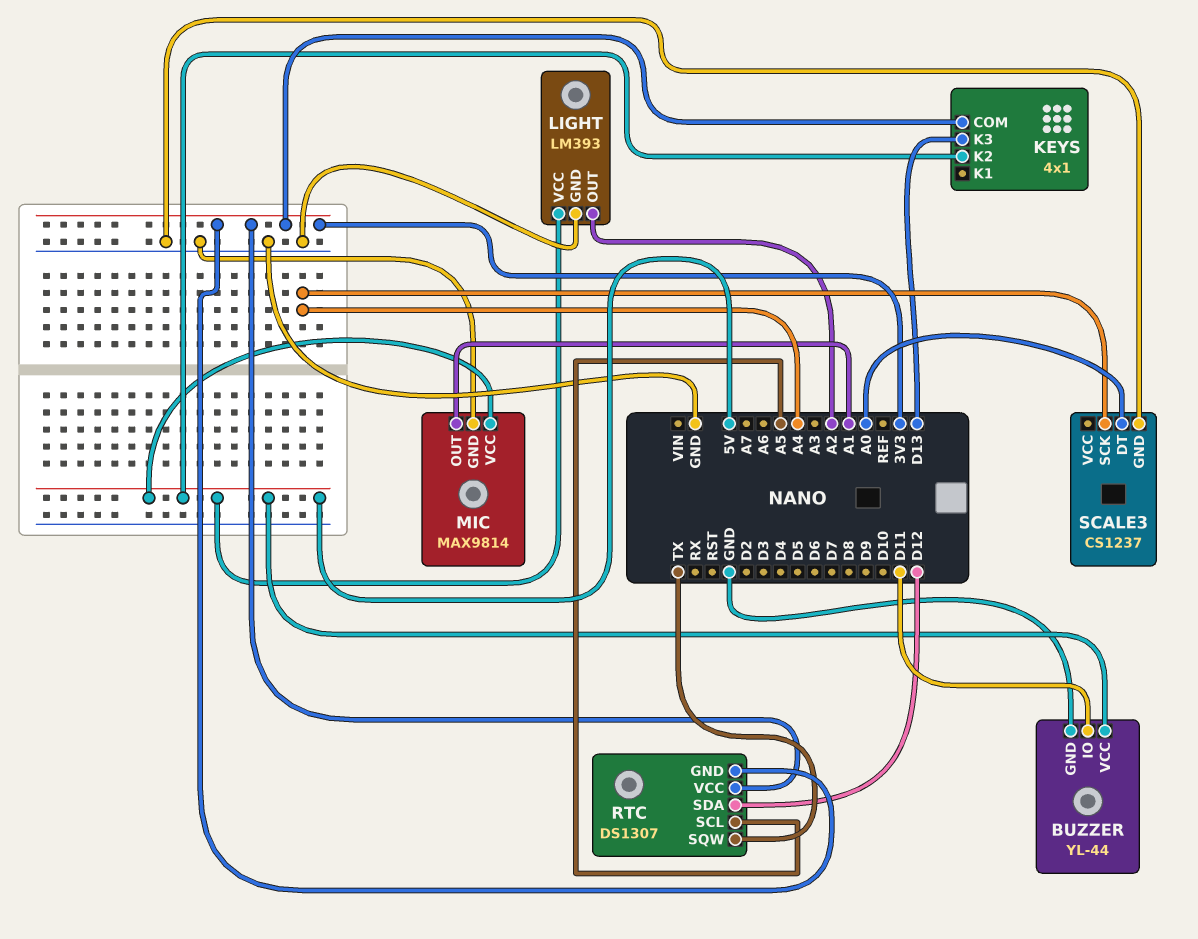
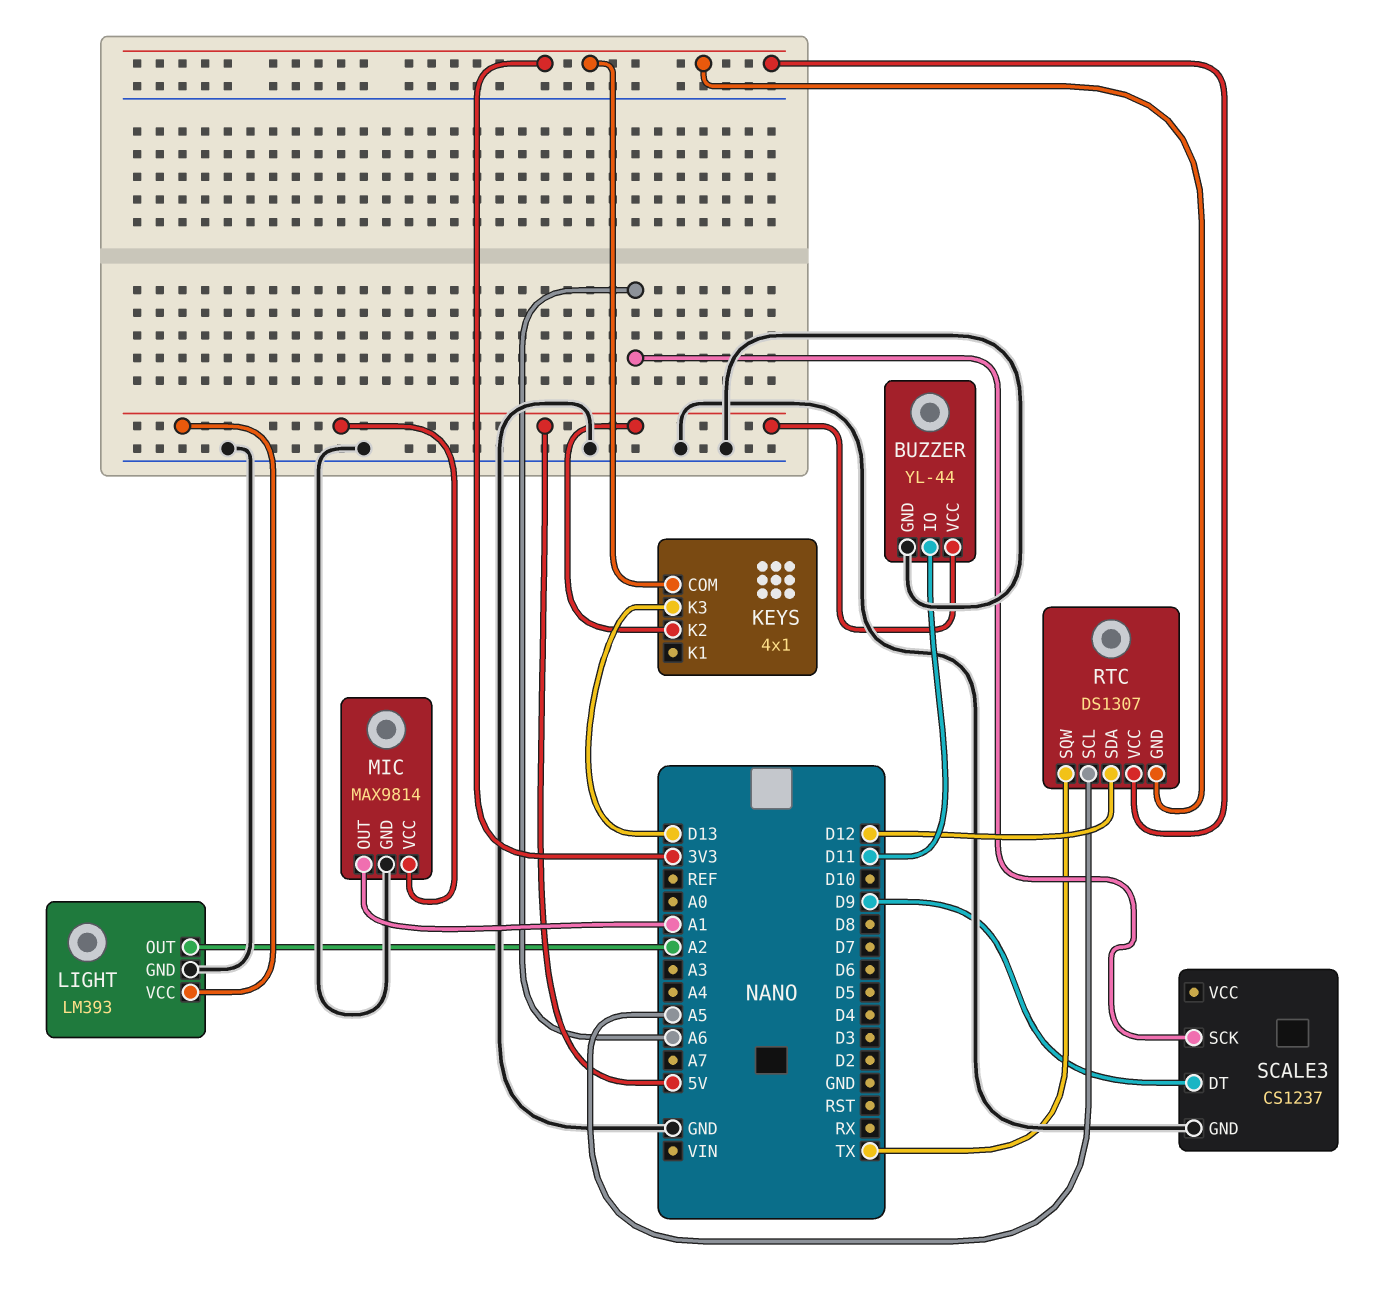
SCALE3 pin DT: A0 -> D9
SCALE3 pin SCK: A4 -> A6

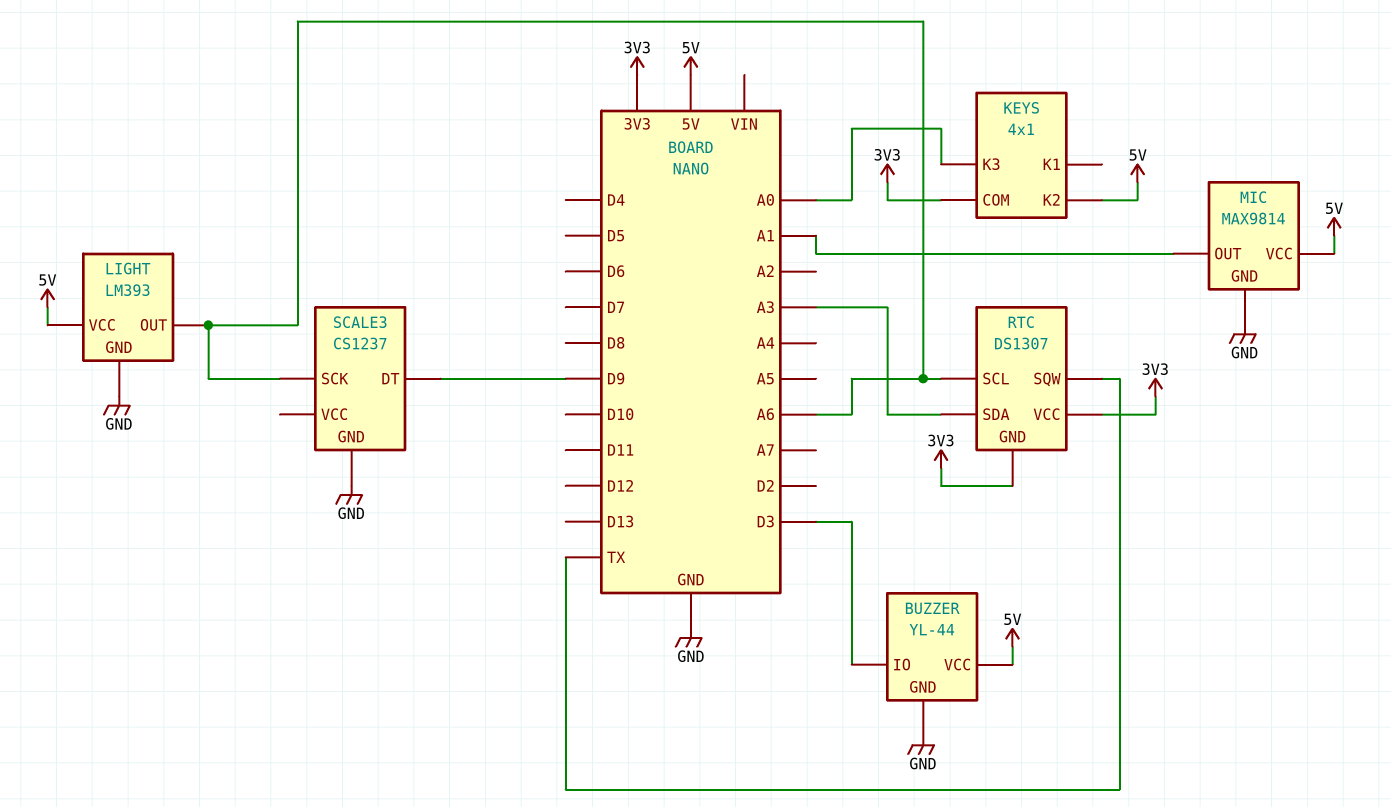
BUZZER pin IO: D11 -> D3
KEYS pin K3: D13 -> A0
LIGHT pin OUT: A2 -> A6
RTC pin SCL: A5 -> A6
RTC pin SDA: D12 -> A3

